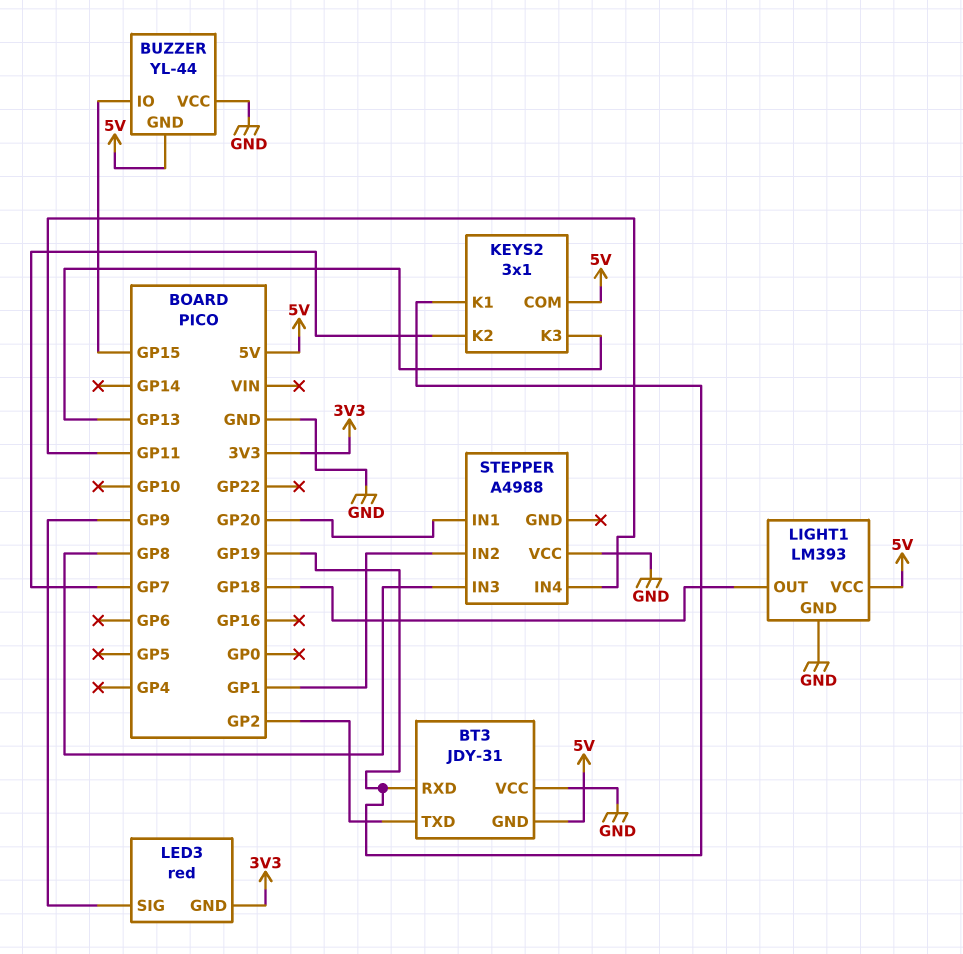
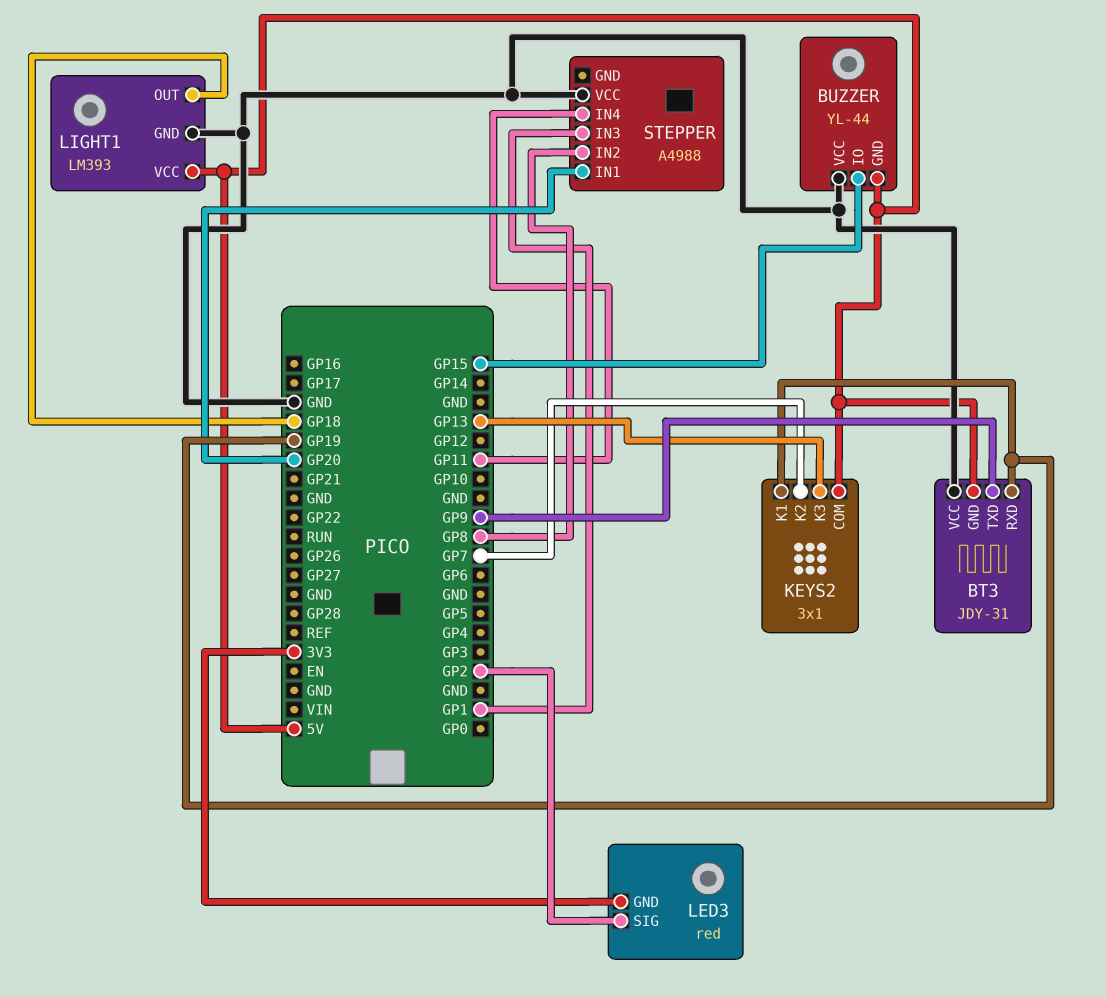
BT3 pin TXD: GP2 -> GP9
LED3 pin SIG: GP9 -> GP2
STEPPER pin IN2: GP1 -> GP8
STEPPER pin IN3: GP8 -> GP1

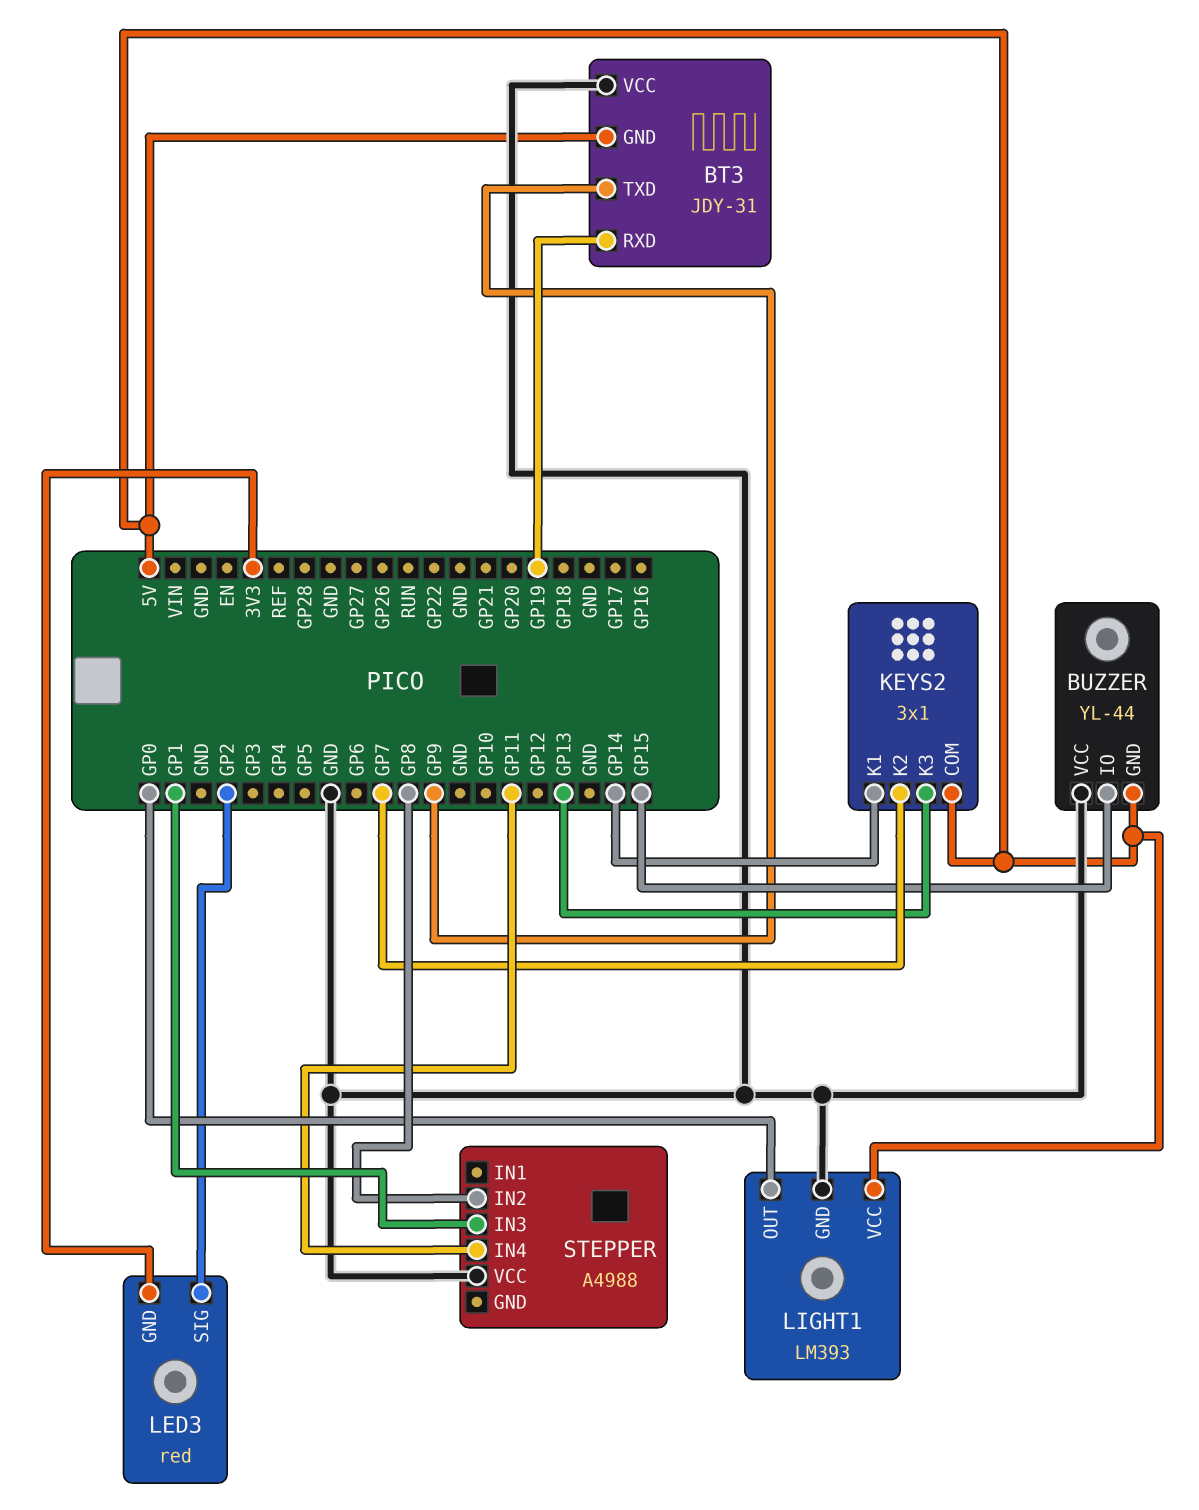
KEYS2 pin K1: GP19 -> GP14
LIGHT1 pin OUT: GP18 -> GP0
STEPPER pin IN1: GP20 -> none

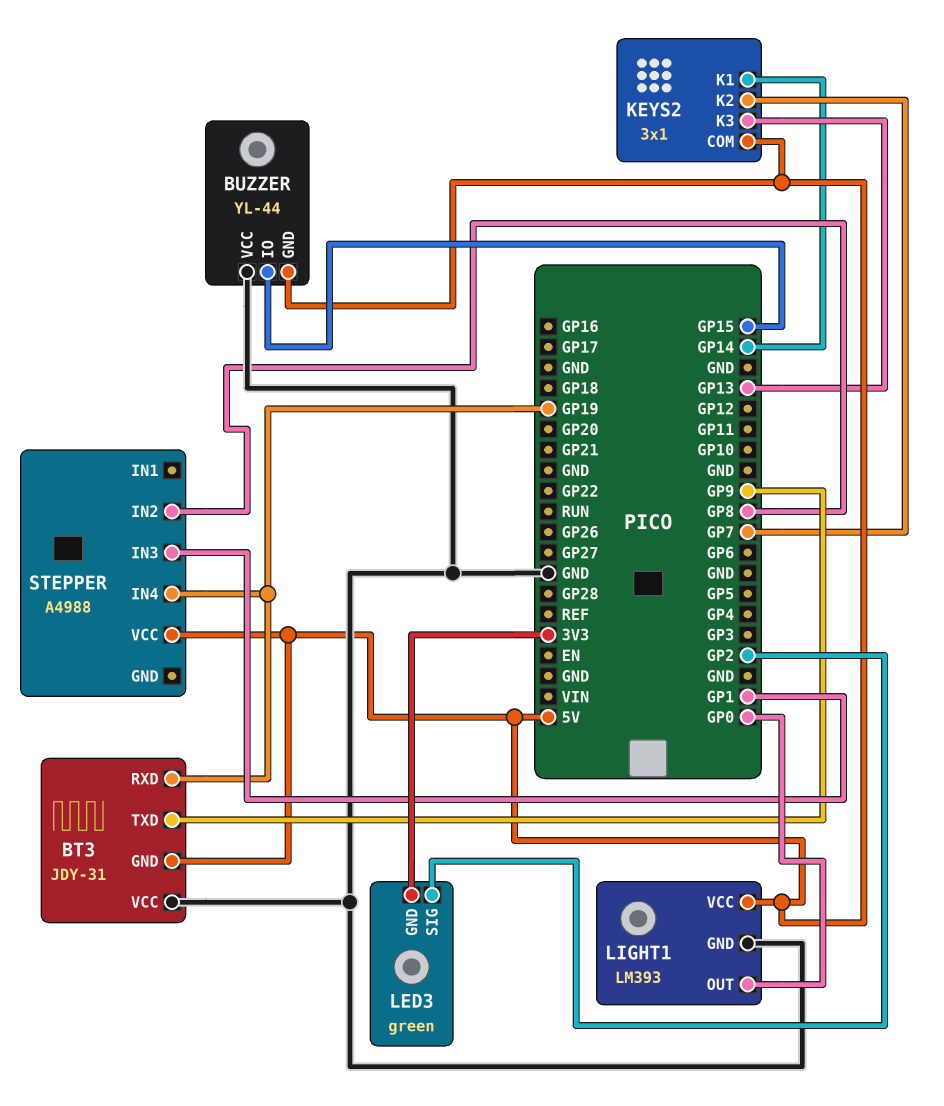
LED3: red -> green
STEPPER pin IN4: GP11 -> GP19
STEPPER pin VCC: GND -> 5V

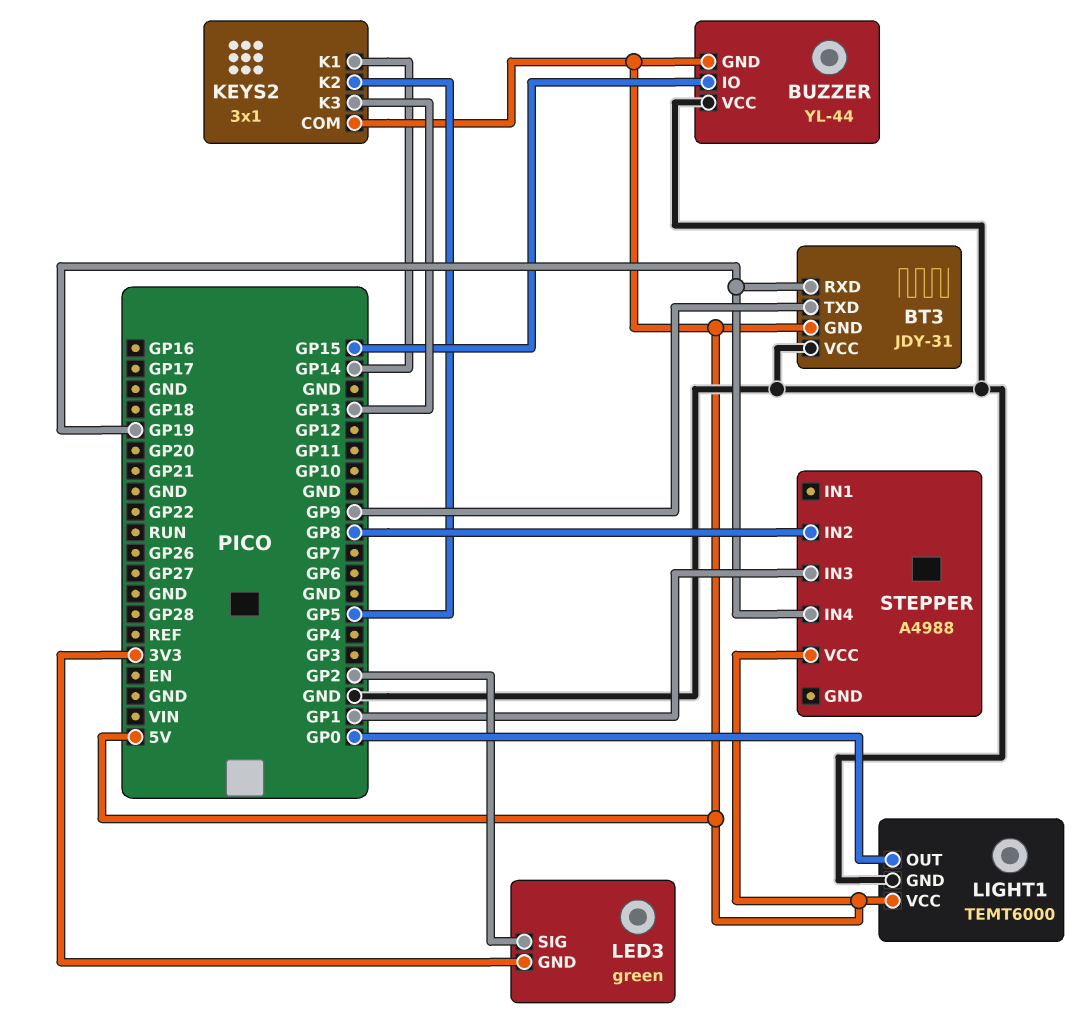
KEYS2 pin K2: GP7 -> GP5
LIGHT1: LM393 -> TEMT6000

